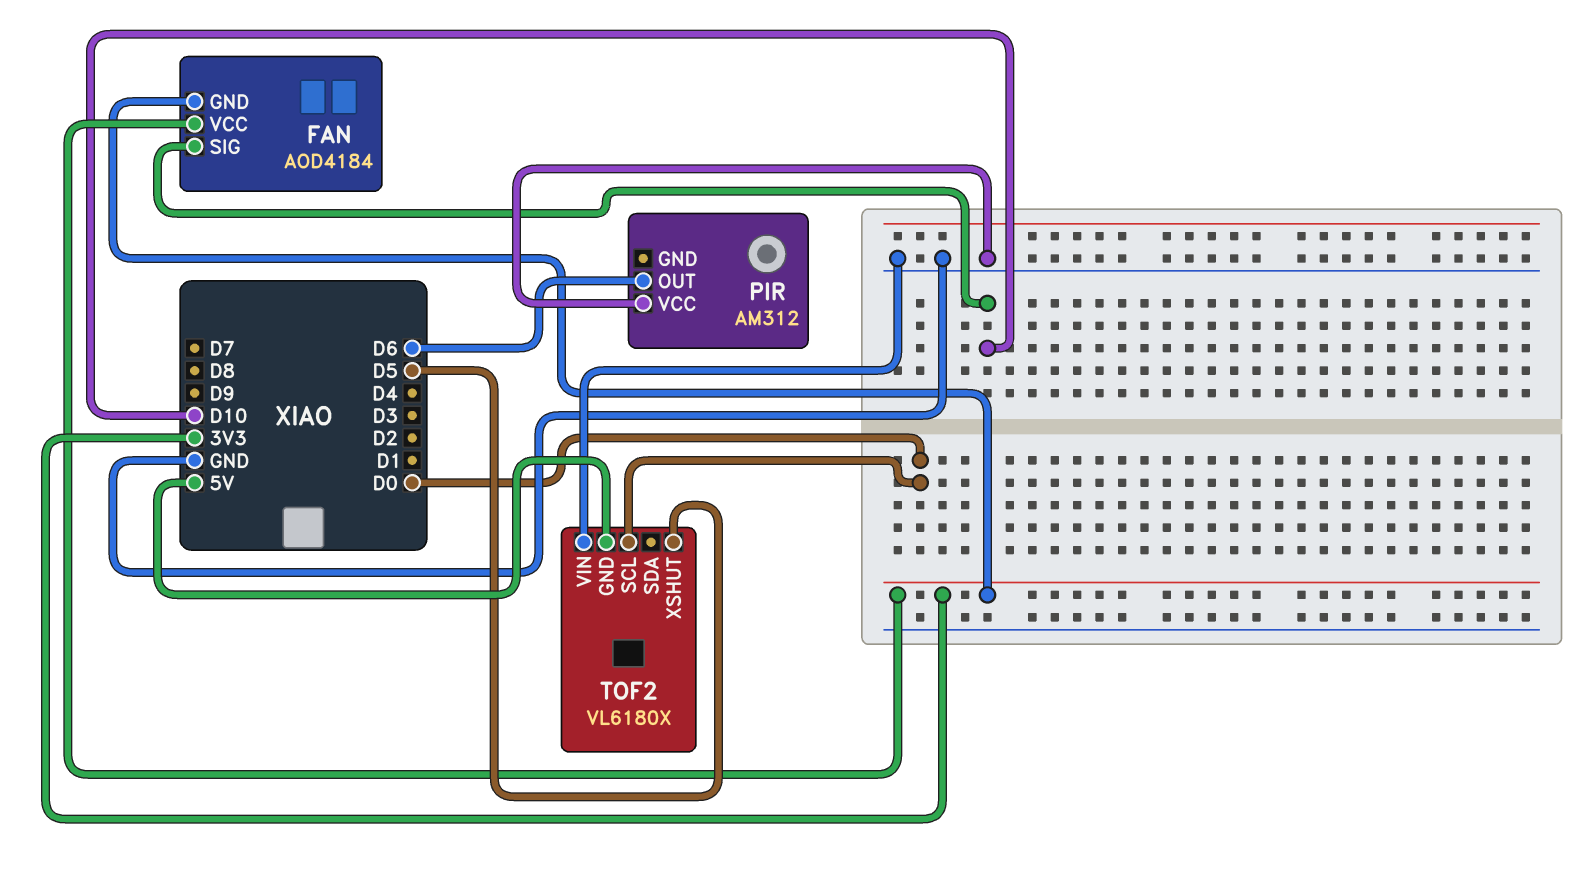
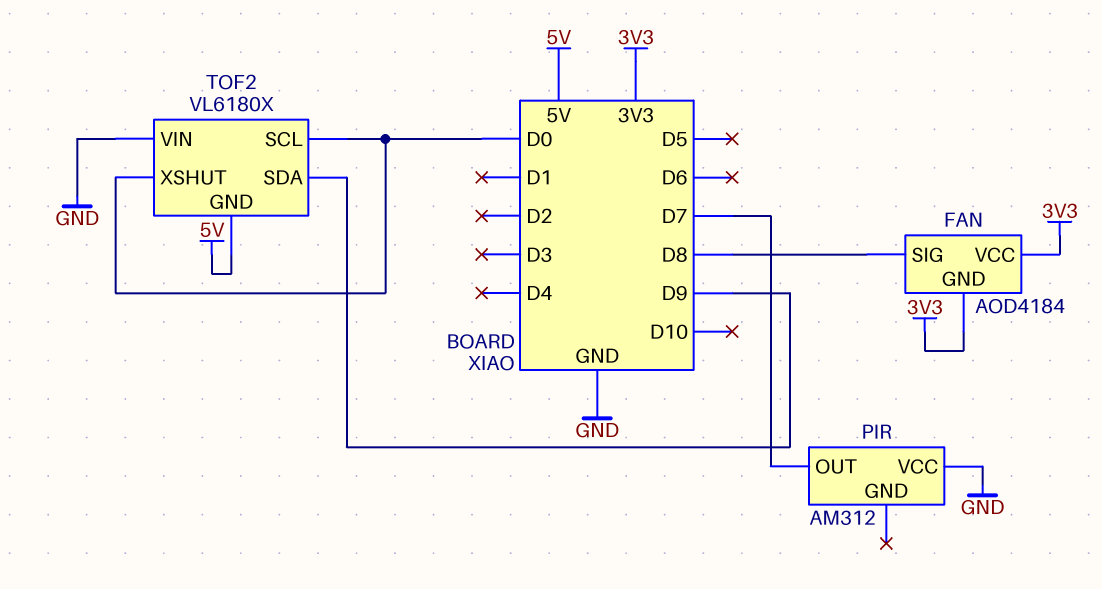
FAN pin SIG: D10 -> D8
PIR pin OUT: D6 -> D7
TOF2 pin SDA: none -> D9
TOF2 pin XSHUT: D5 -> D0

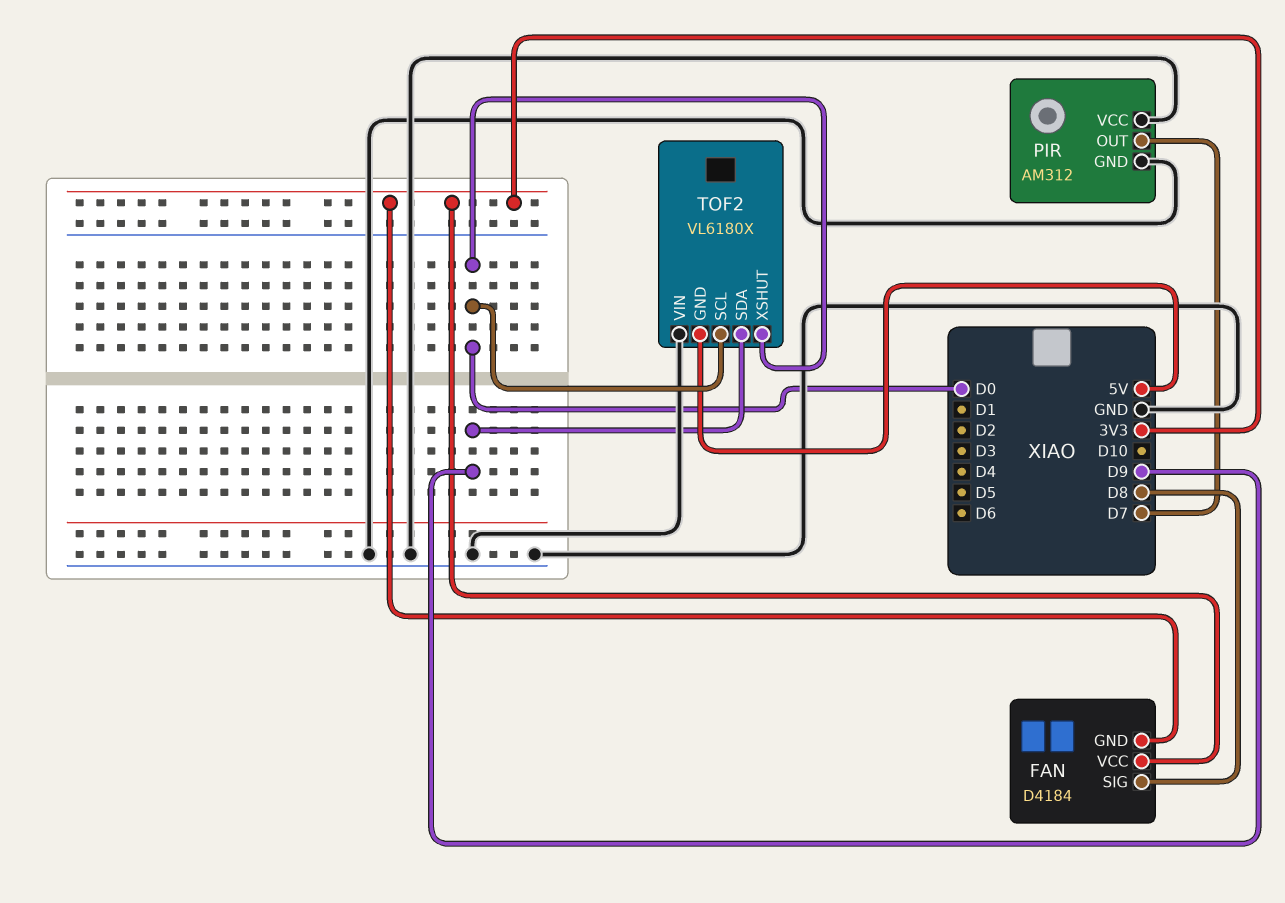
FAN: AOD4184 -> D4184
PIR pin GND: none -> GND

